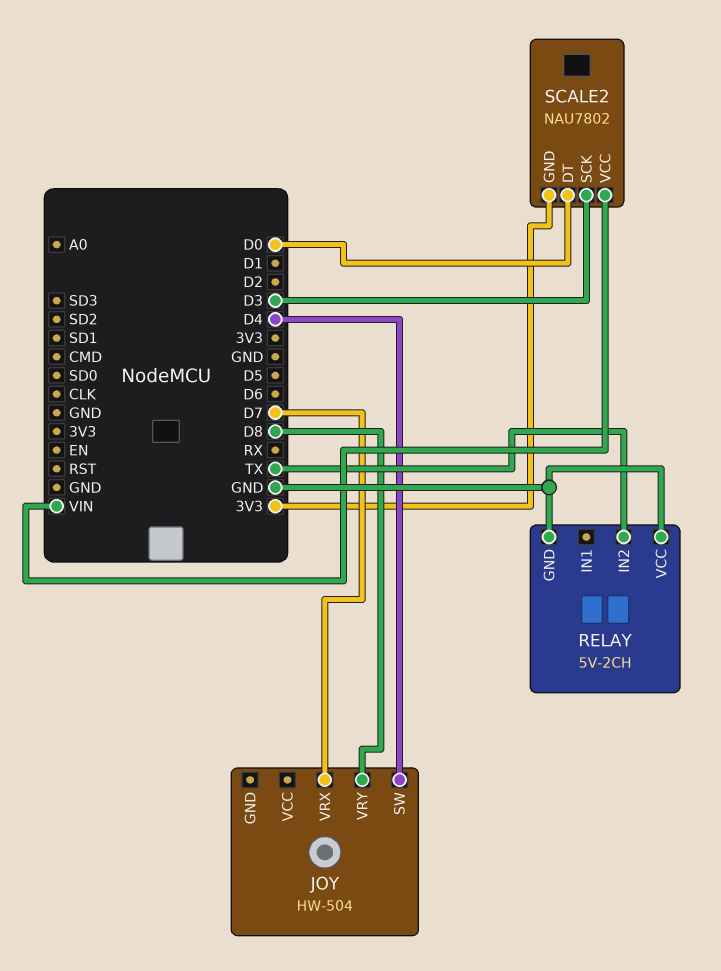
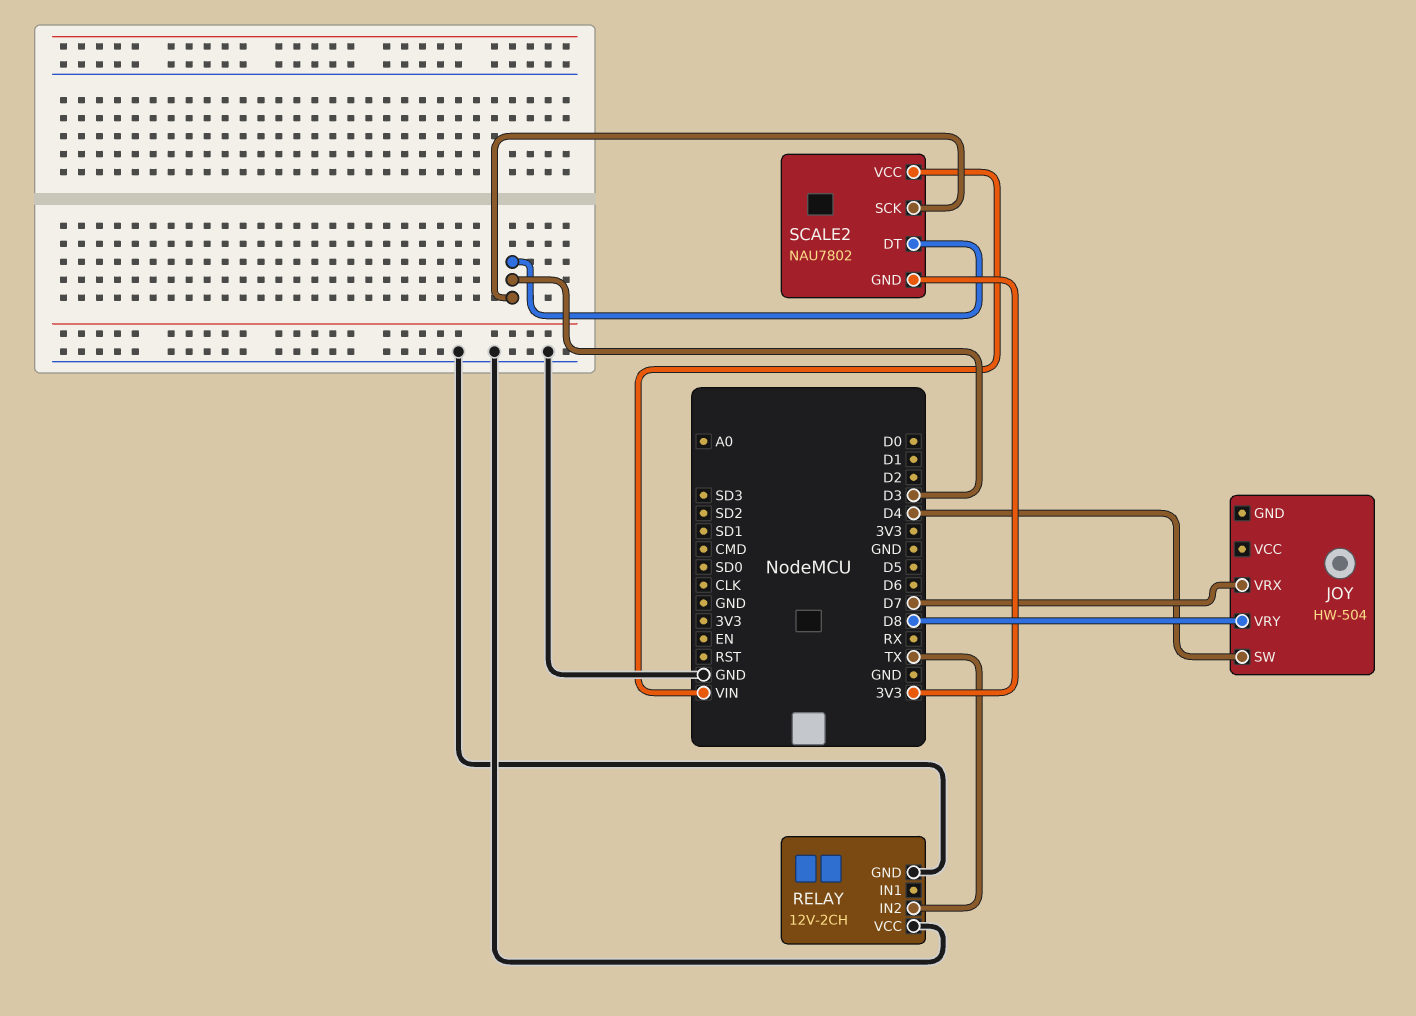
RELAY: 5V-2CH -> 12V-2CH
SCALE2 pin DT: D0 -> D3

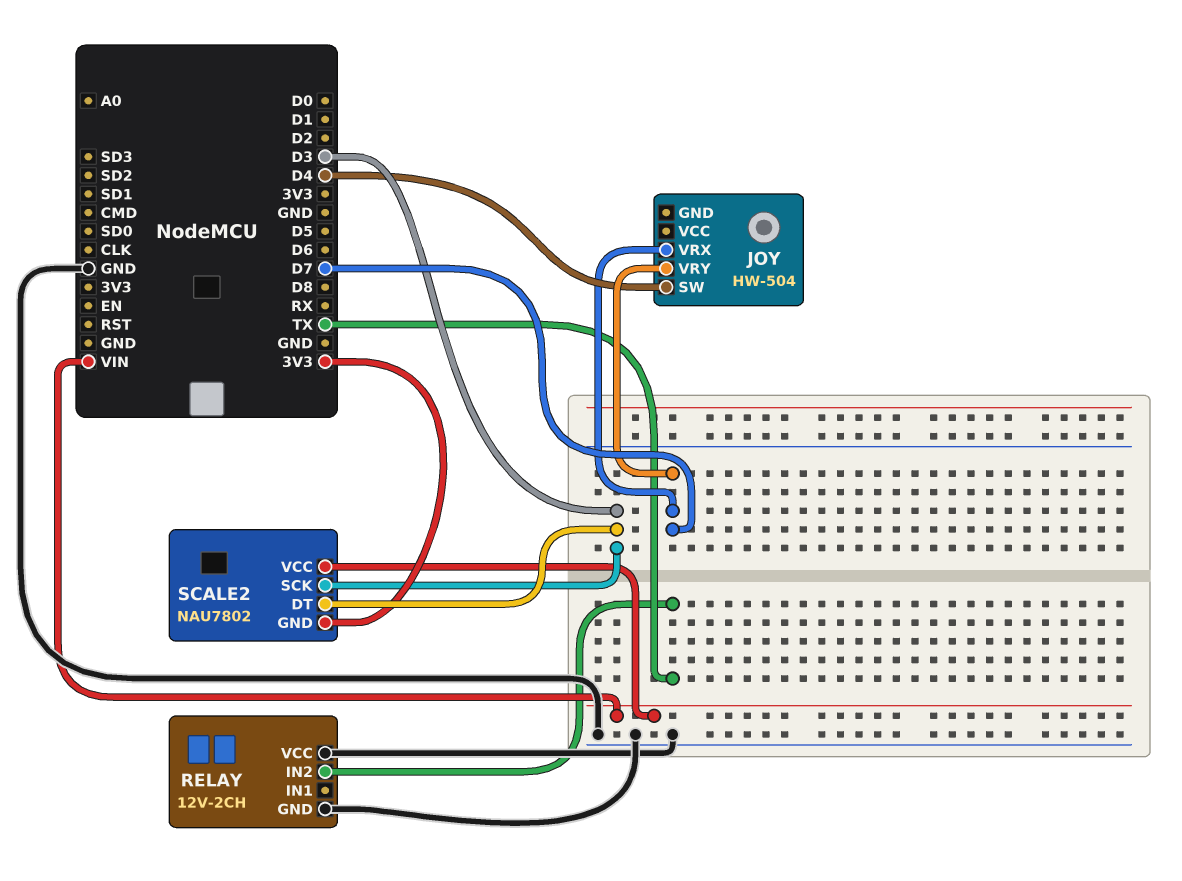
JOY pin VRY: D8 -> D7

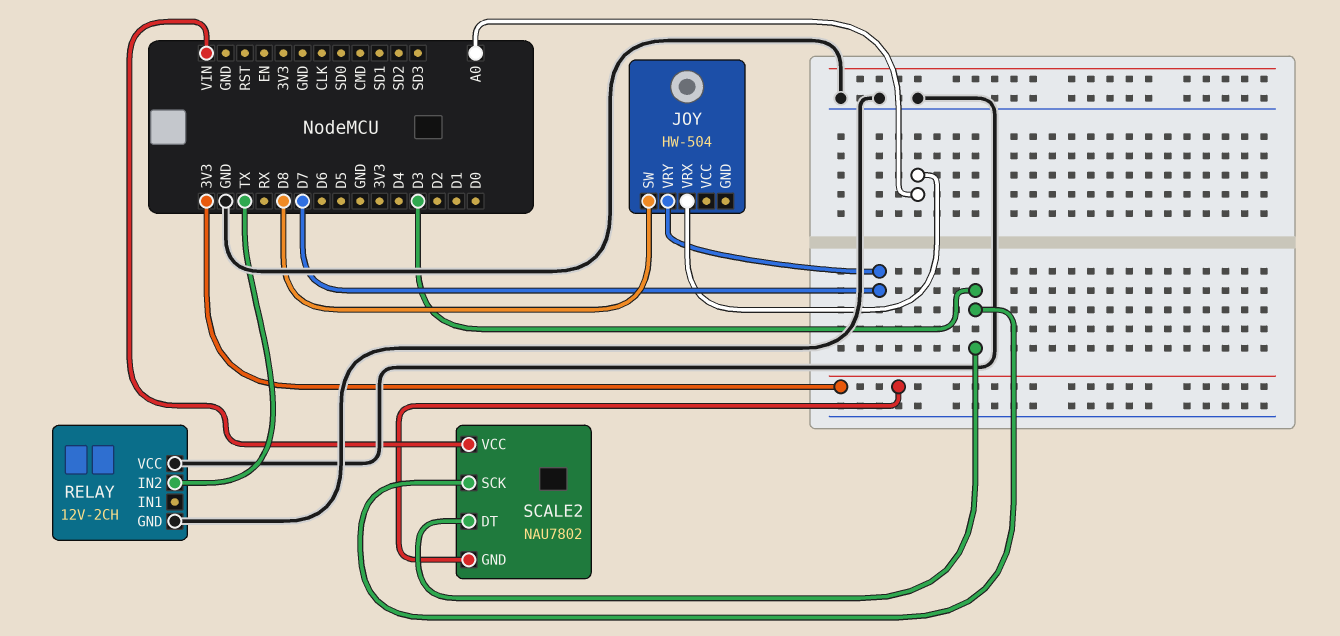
JOY pin SW: D4 -> D8
JOY pin VRX: D7 -> A0

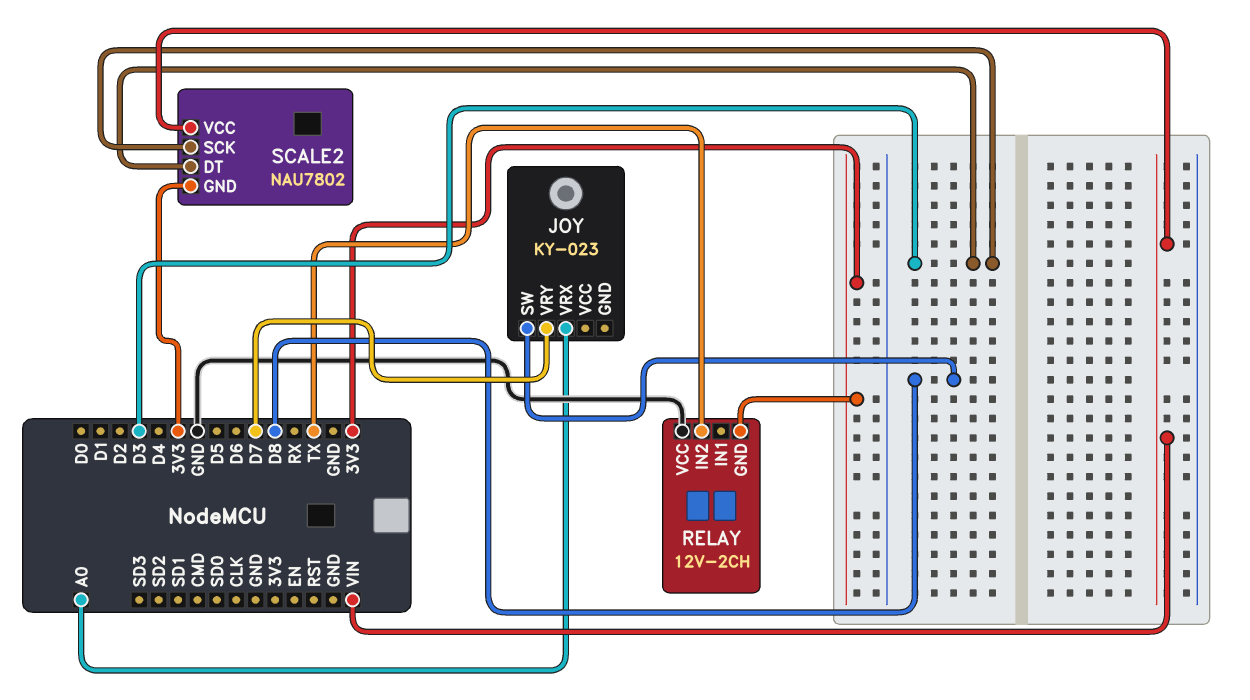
JOY: HW-504 -> KY-023
RELAY pin GND: GND -> 3V3

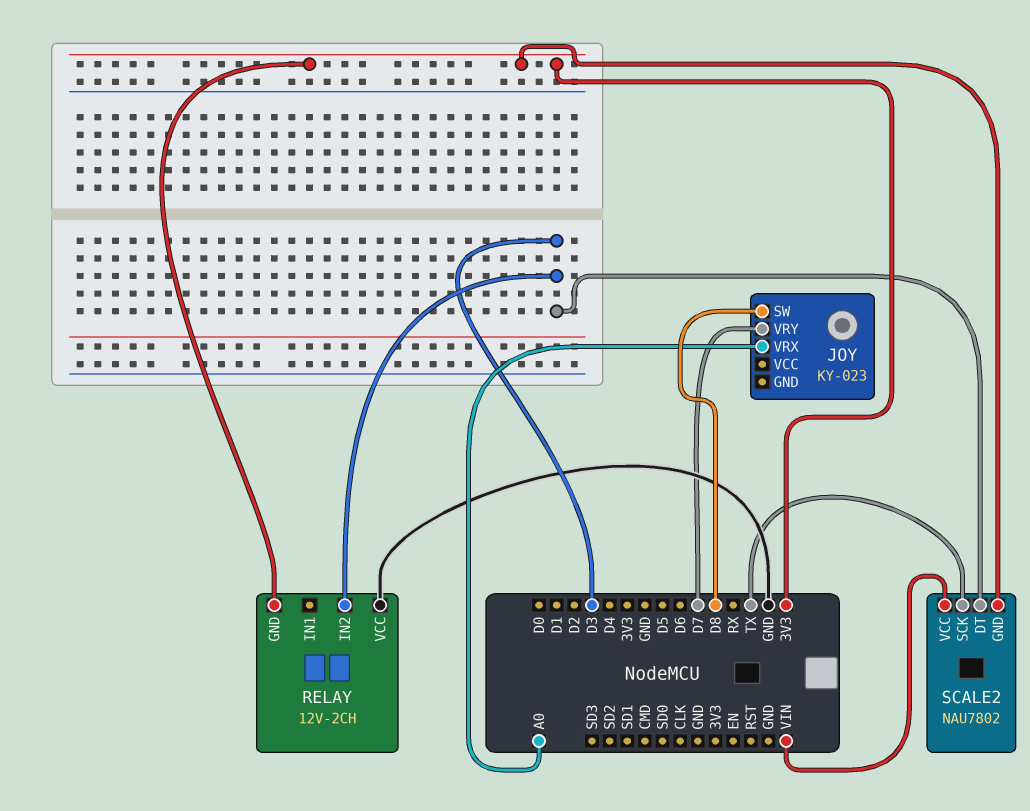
RELAY pin IN2: TX -> D3
SCALE2 pin SCK: D3 -> TX

